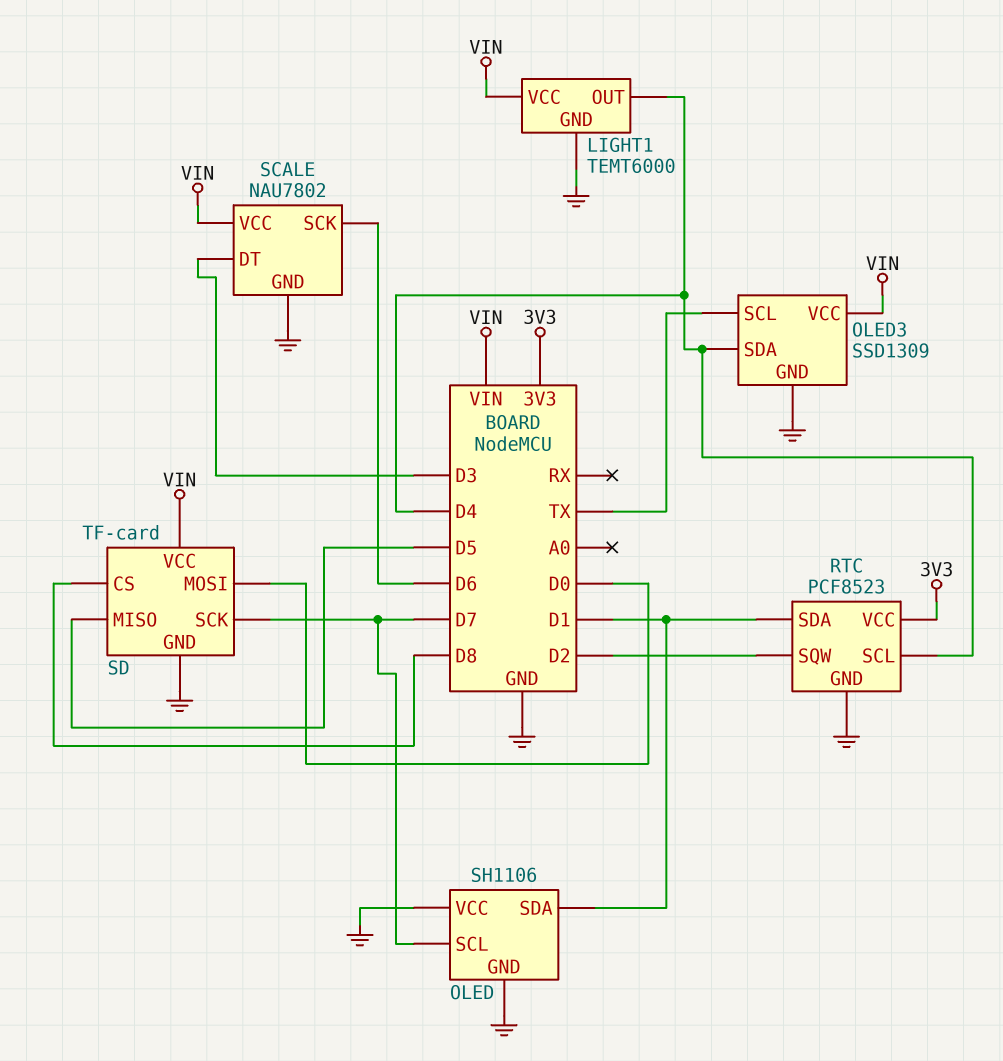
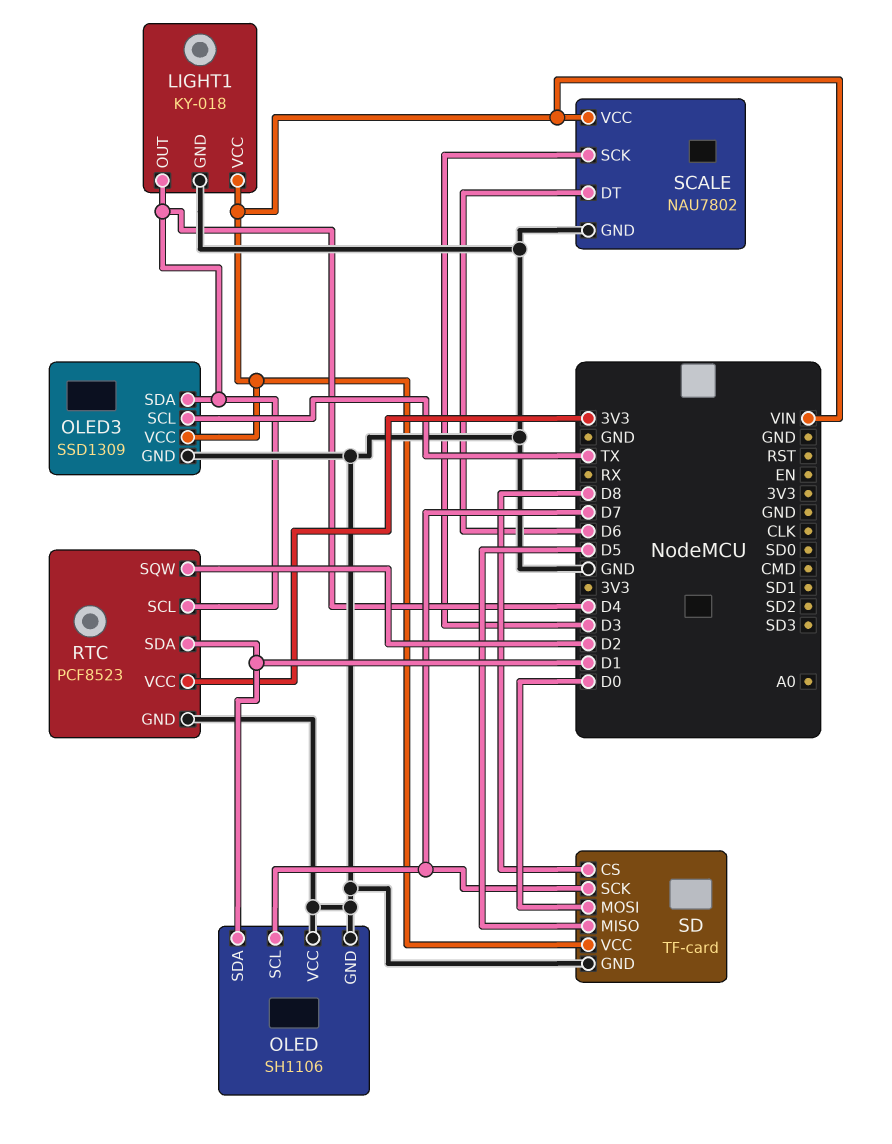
LIGHT1: TEMT6000 -> KY-018
SCALE pin DT: D3 -> D6
SCALE pin SCK: D6 -> D3

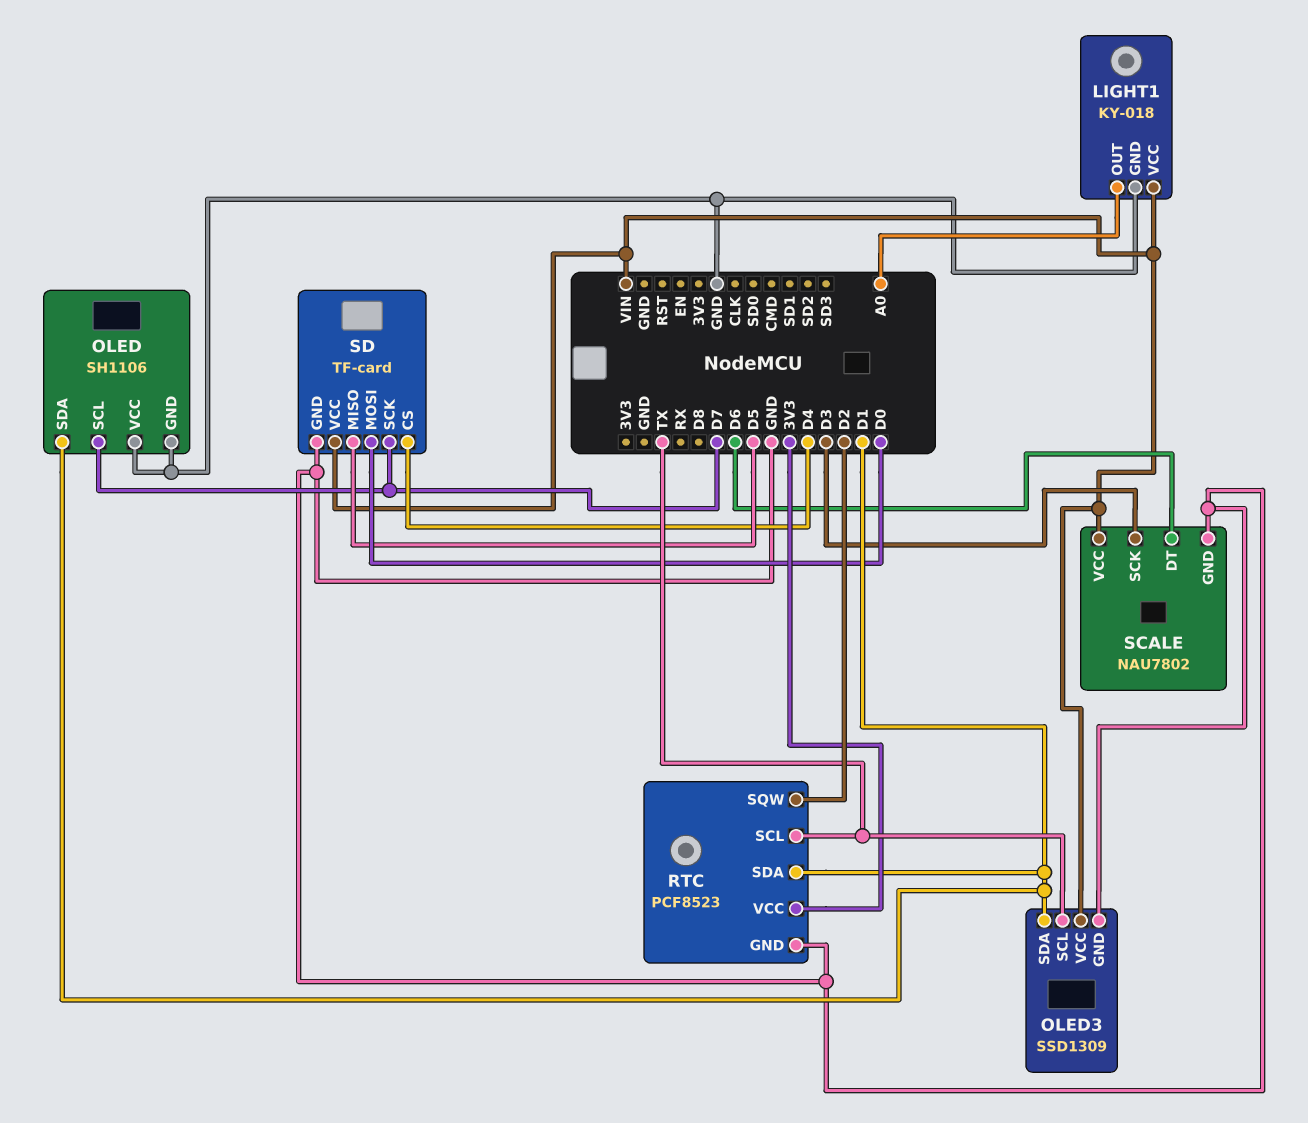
LIGHT1 pin OUT: D4 -> A0
OLED3 pin SDA: D4 -> D1
RTC pin SCL: D4 -> TX
SD pin CS: D8 -> D4

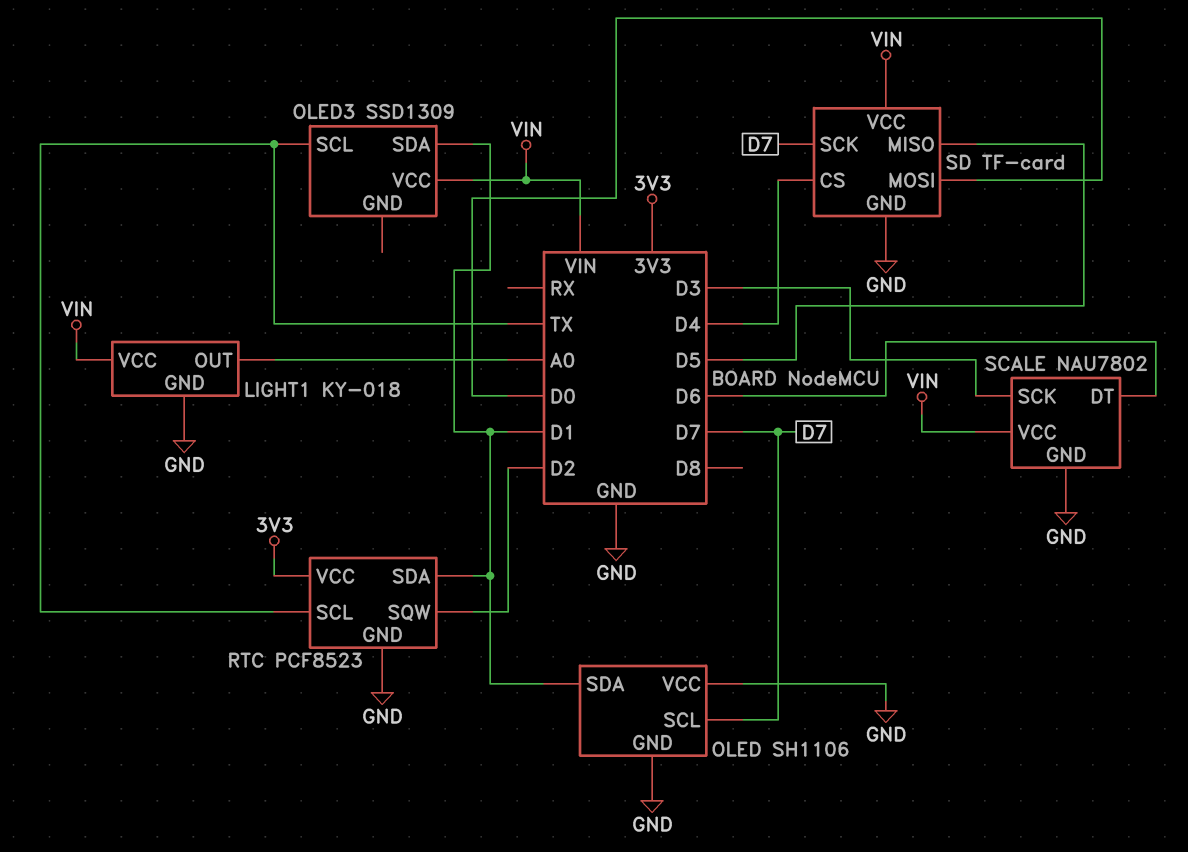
OLED3 pin GND: GND -> none

